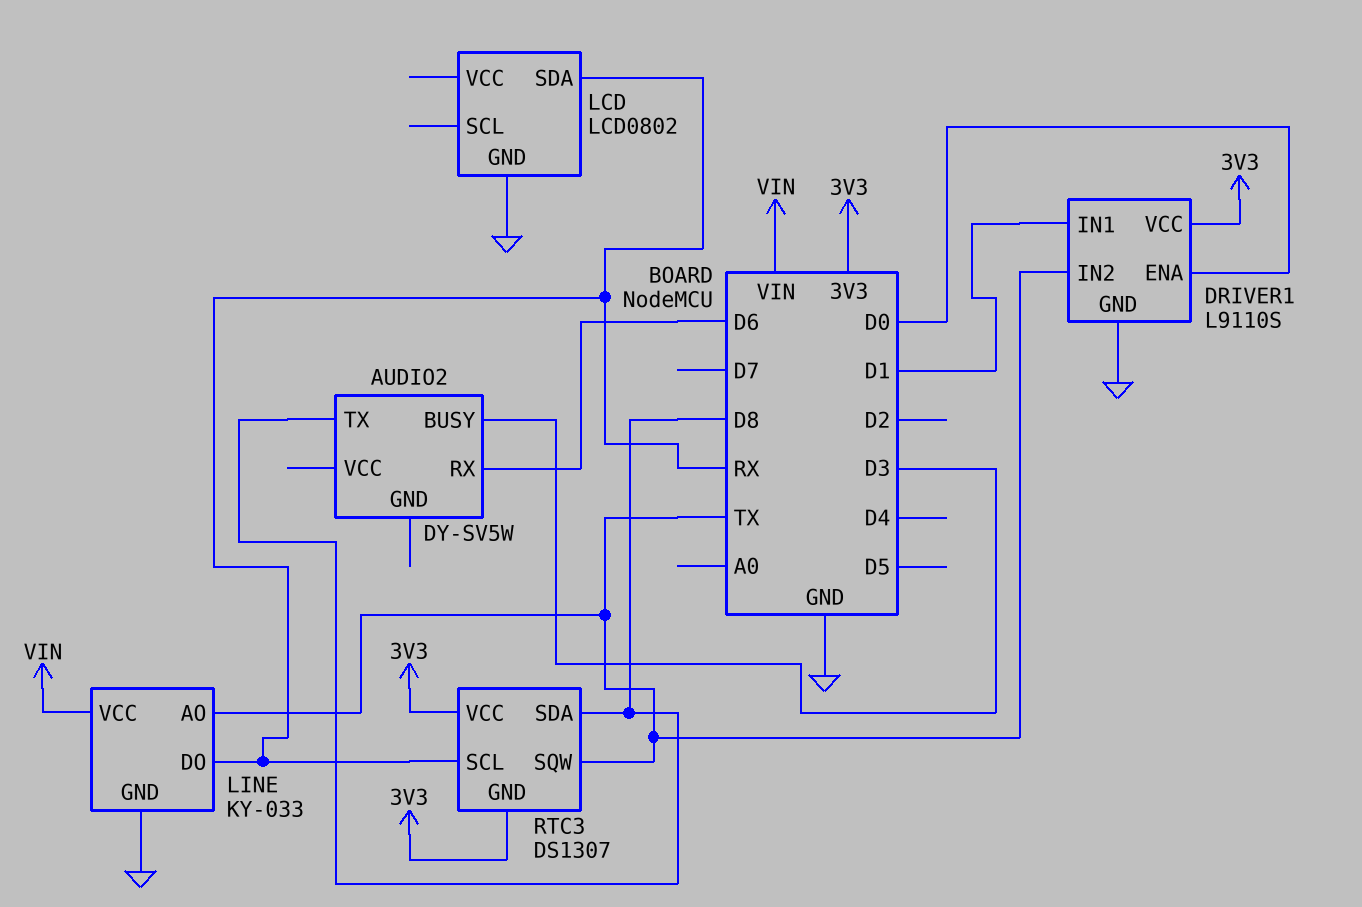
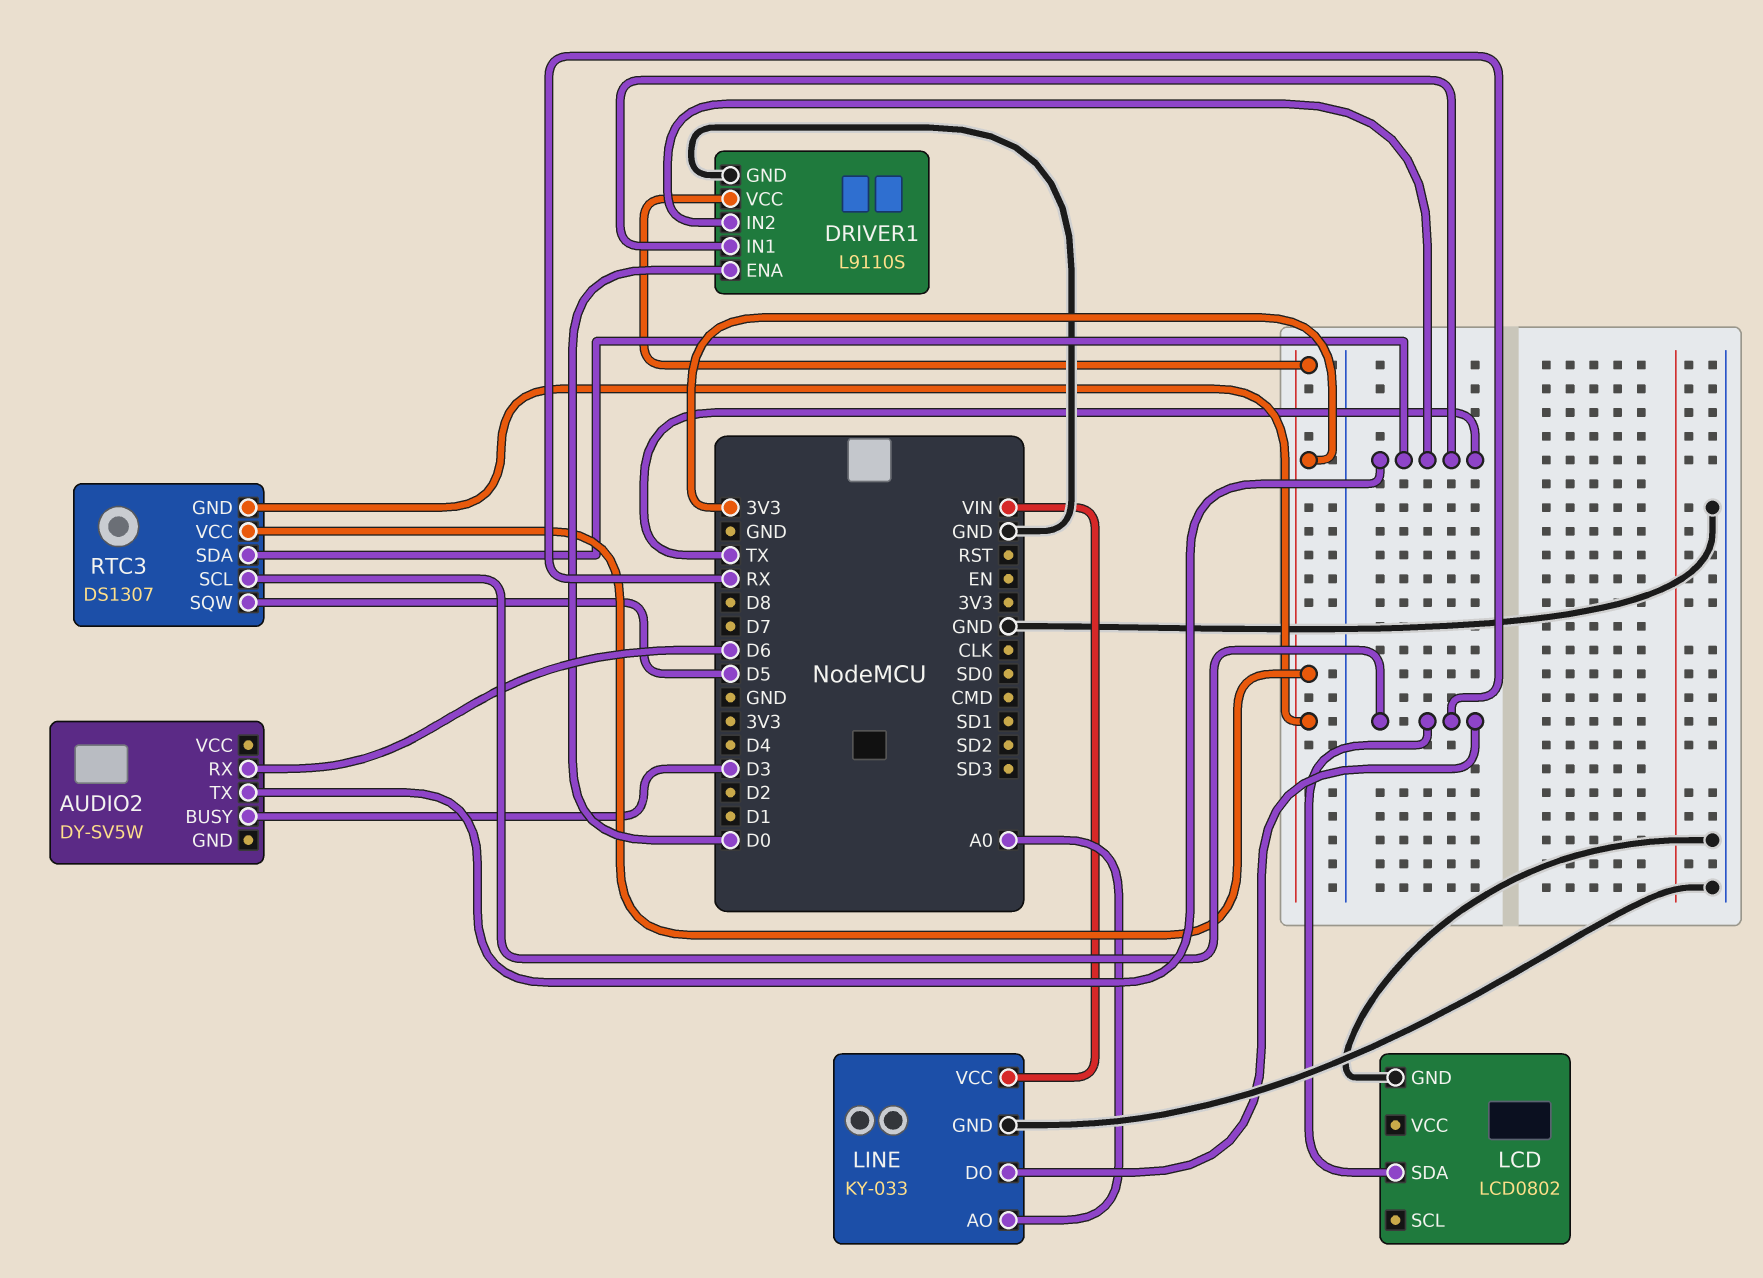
AUDIO2 pin TX: D8 -> TX
DRIVER1 pin IN1: D1 -> TX
LINE pin AO: TX -> A0
RTC3 pin SDA: D8 -> TX
RTC3 pin SQW: TX -> D5

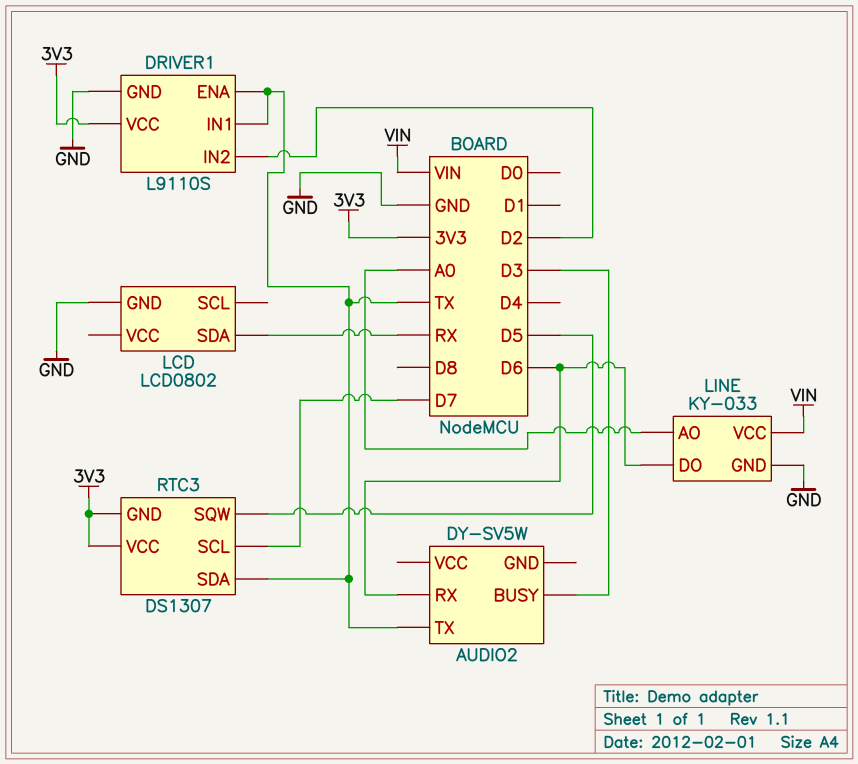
DRIVER1 pin ENA: D0 -> TX
DRIVER1 pin IN2: TX -> D2
LINE pin DO: RX -> D6
RTC3 pin SCL: RX -> D7

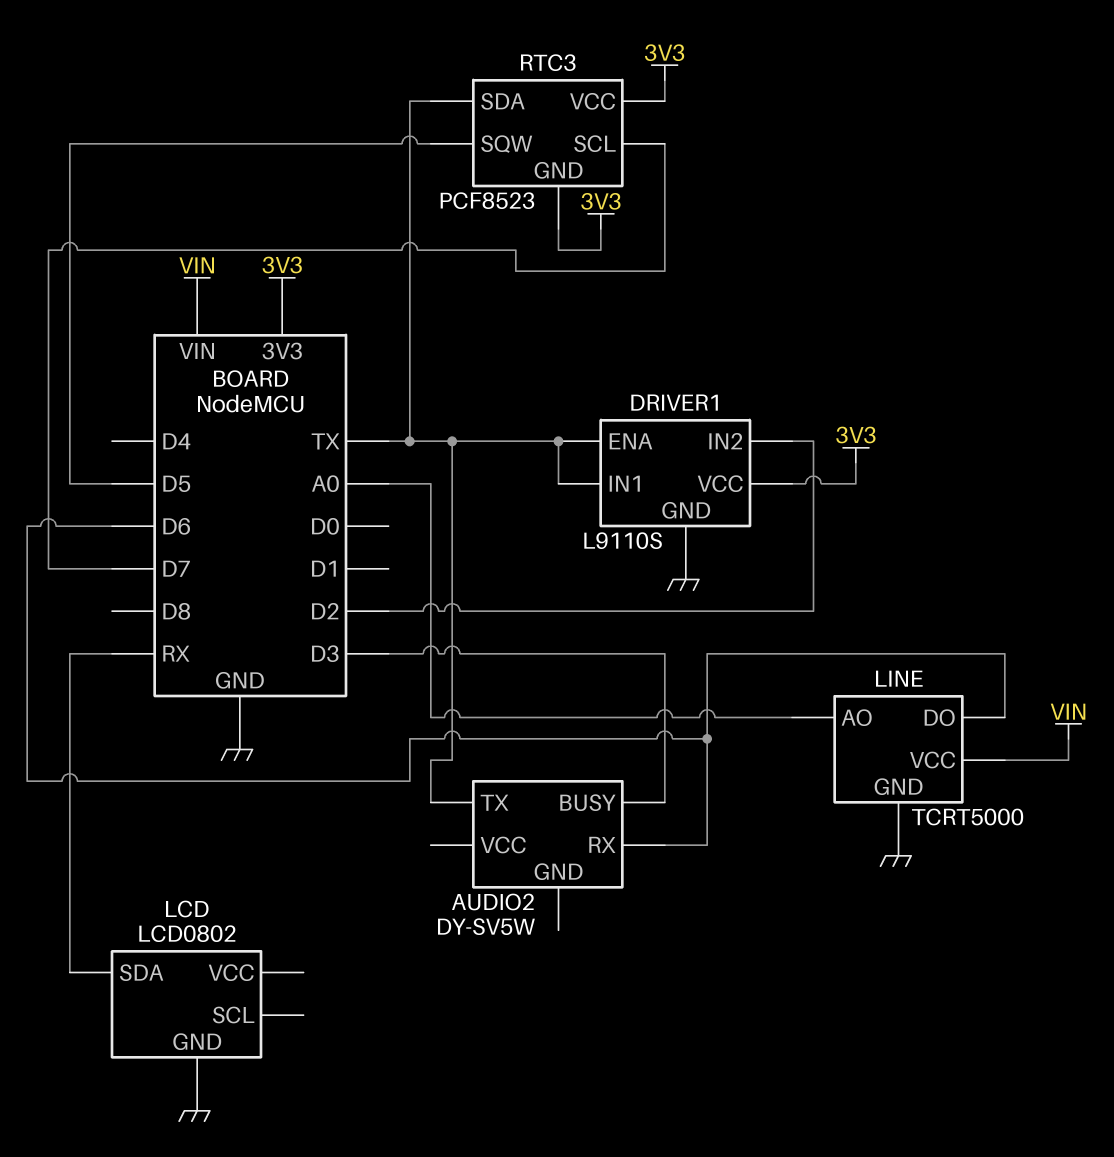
LINE: KY-033 -> TCRT5000
RTC3: DS1307 -> PCF8523

